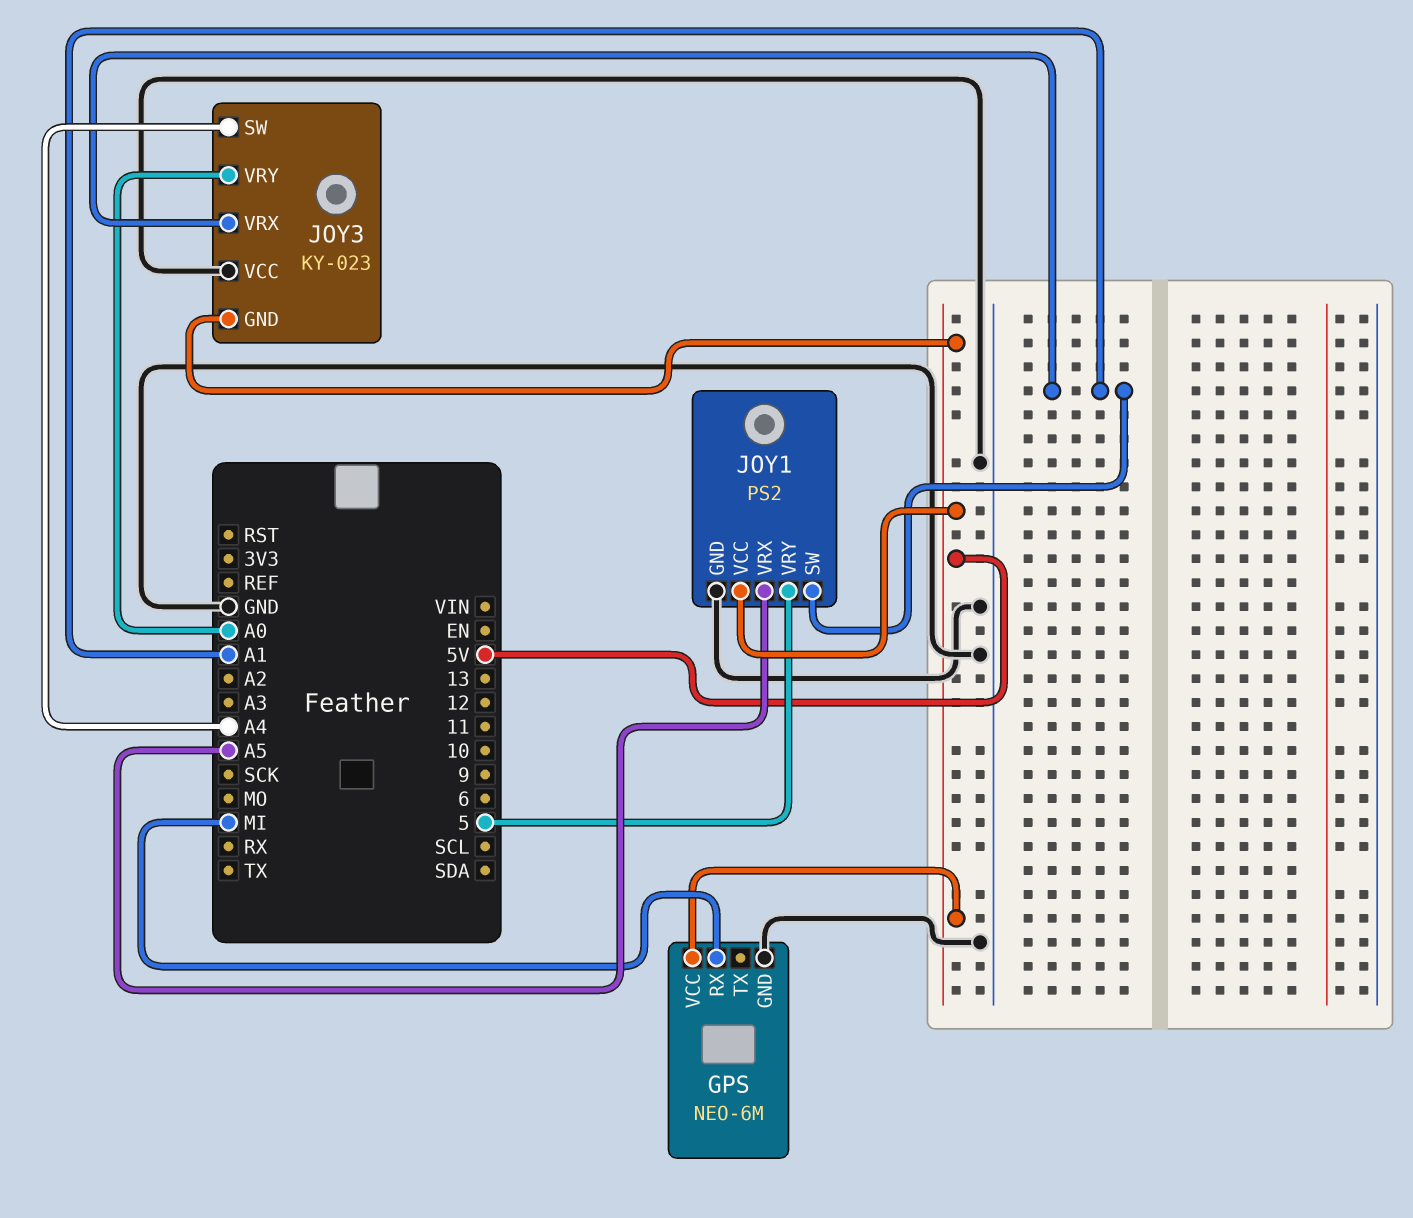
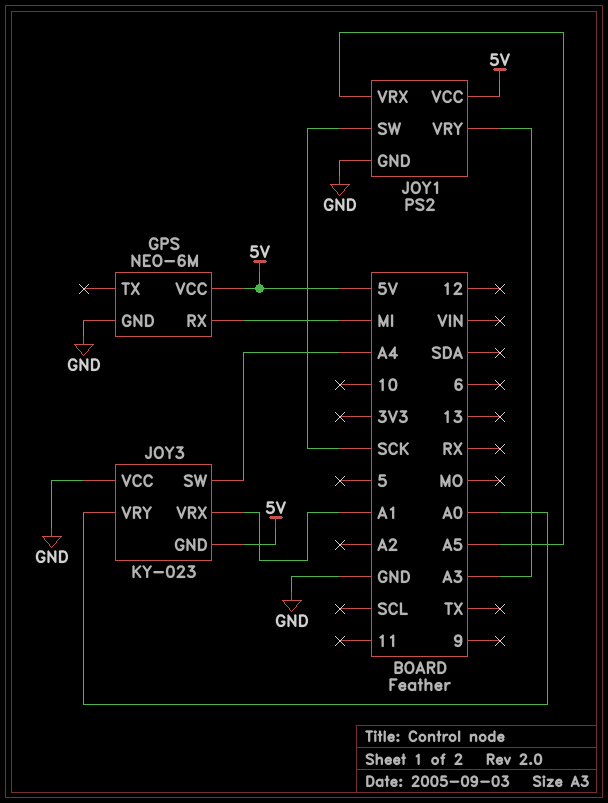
JOY1 pin SW: A1 -> SCK
JOY1 pin VRY: 5 -> A3

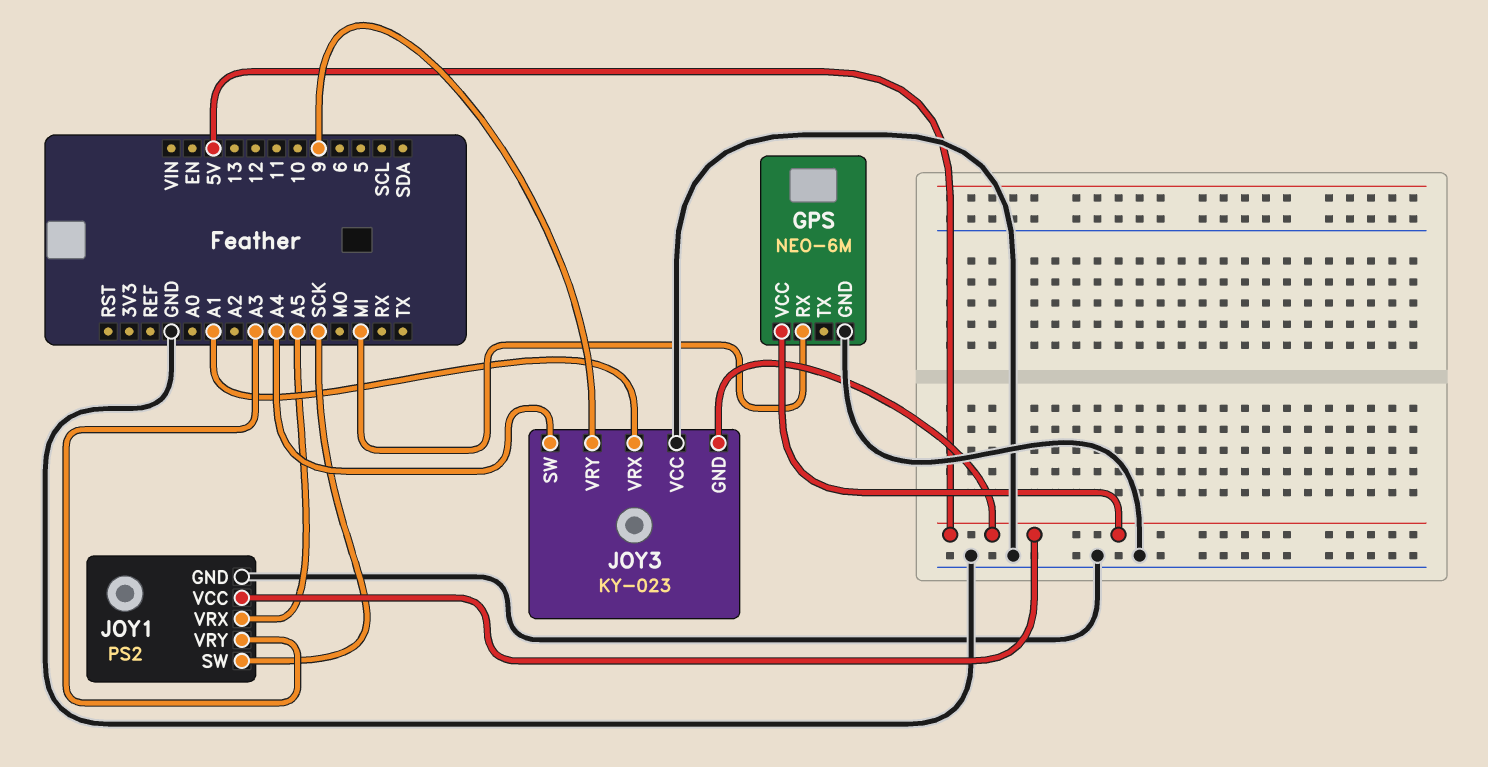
JOY3 pin VRY: A0 -> 9

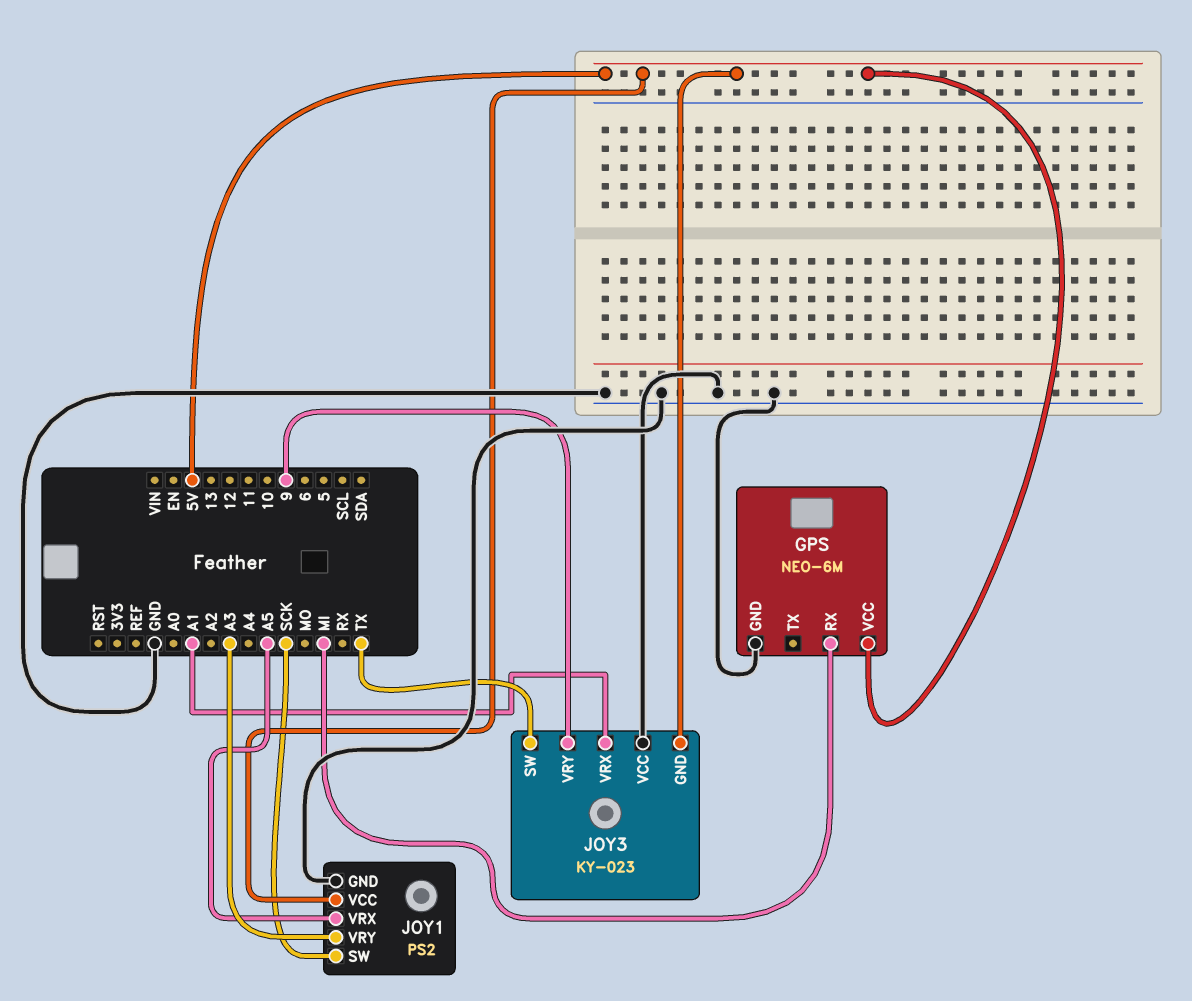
JOY3 pin SW: A4 -> TX

